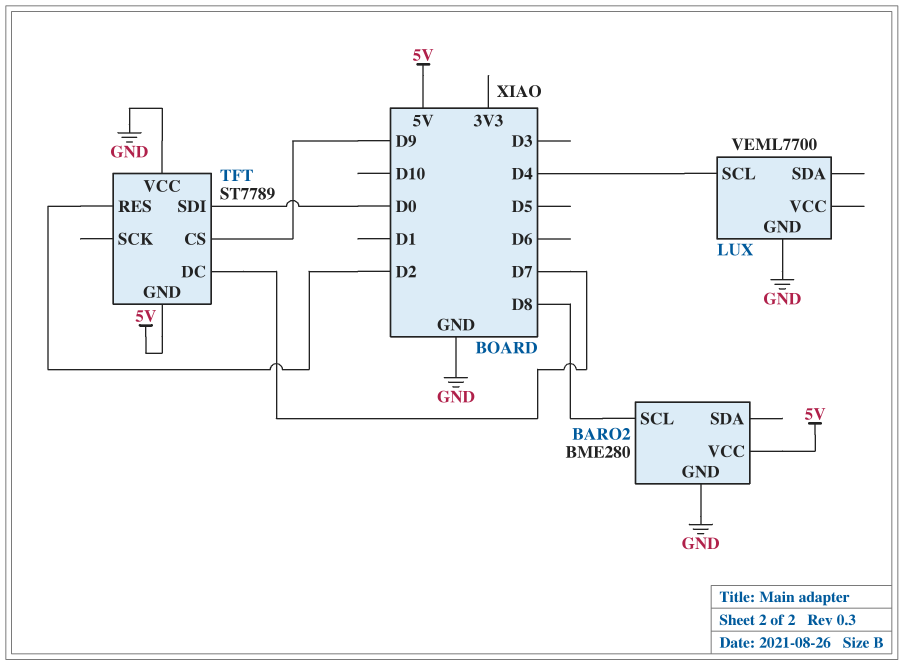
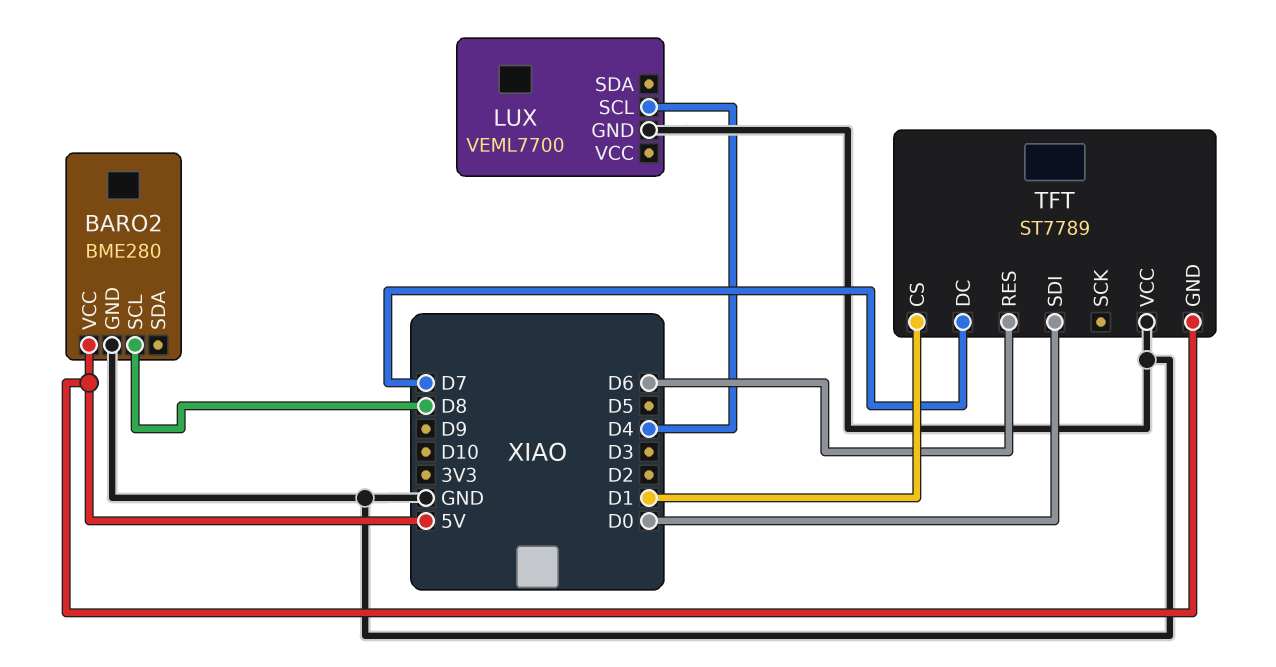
TFT pin CS: D9 -> D1
TFT pin RES: D2 -> D6

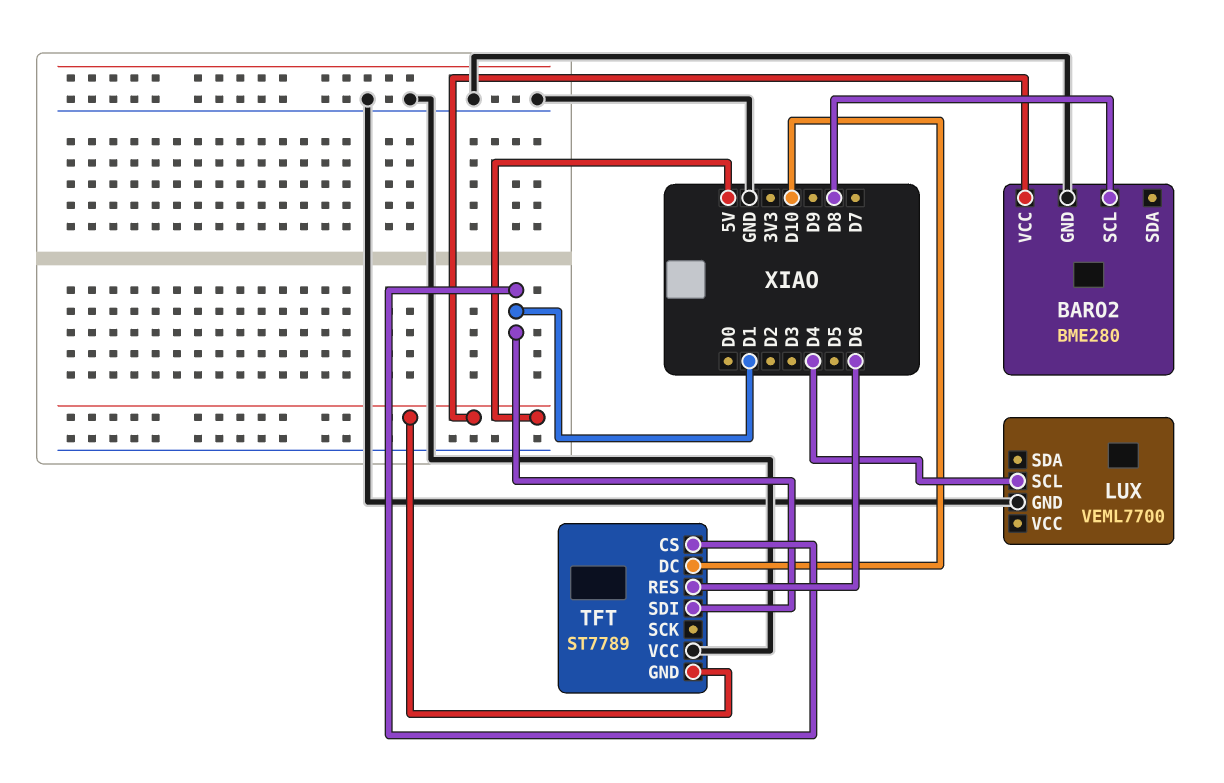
TFT pin DC: D7 -> D10
TFT pin SDI: D0 -> D1

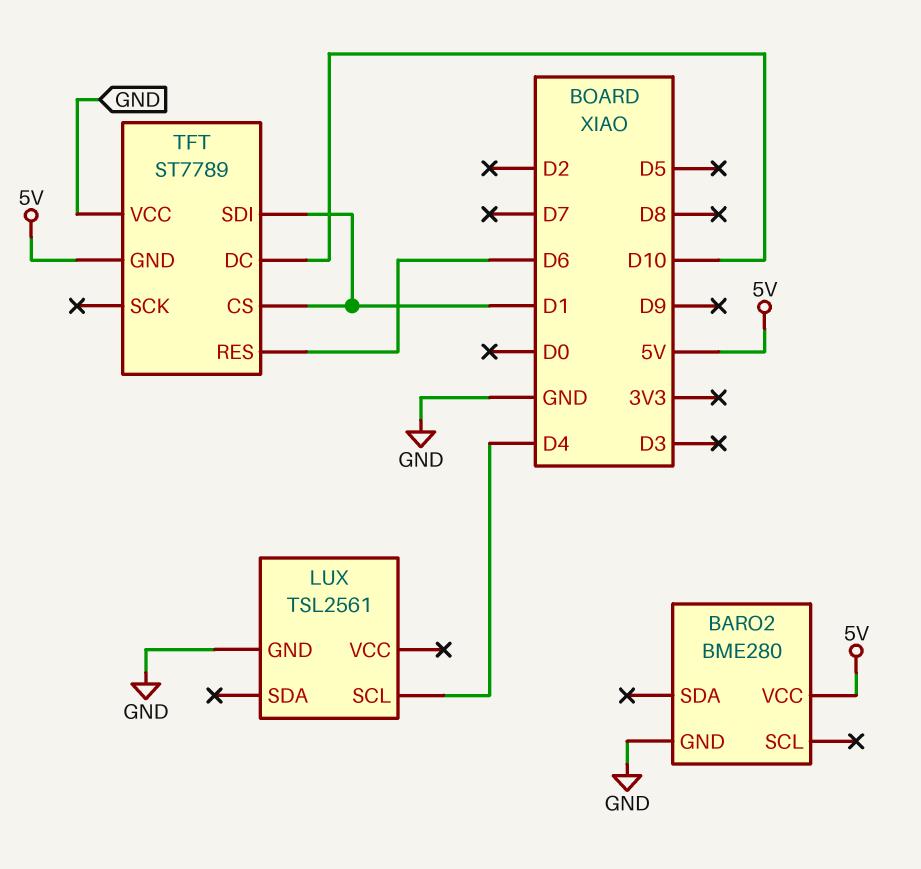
BARO2 pin SCL: D8 -> none
LUX: VEML7700 -> TSL2561

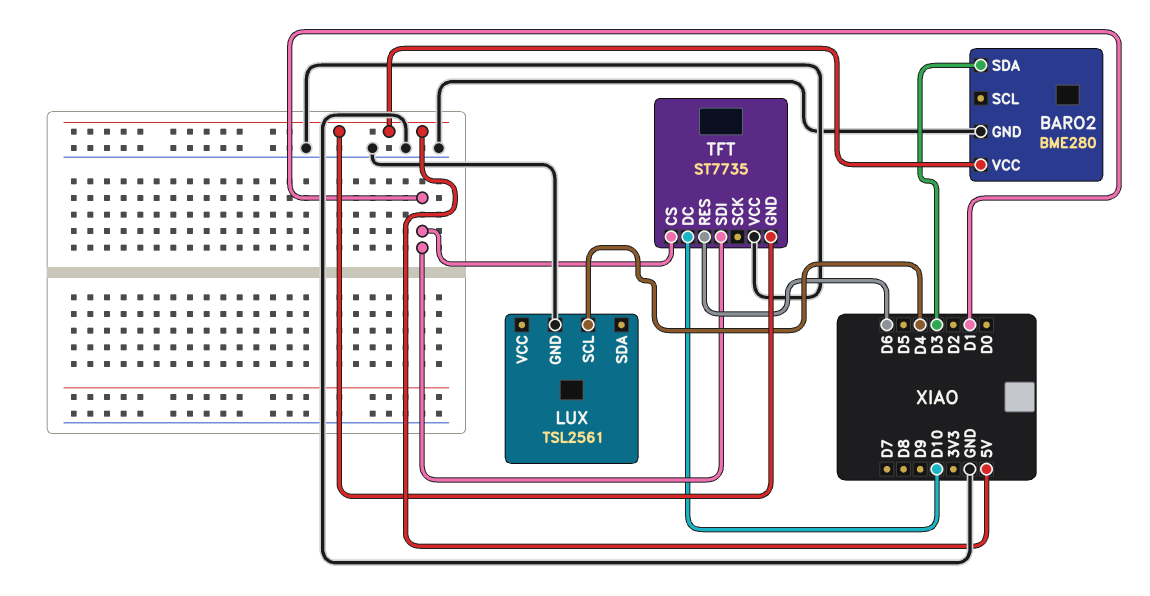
BARO2 pin SDA: none -> D3
TFT: ST7789 -> ST7735

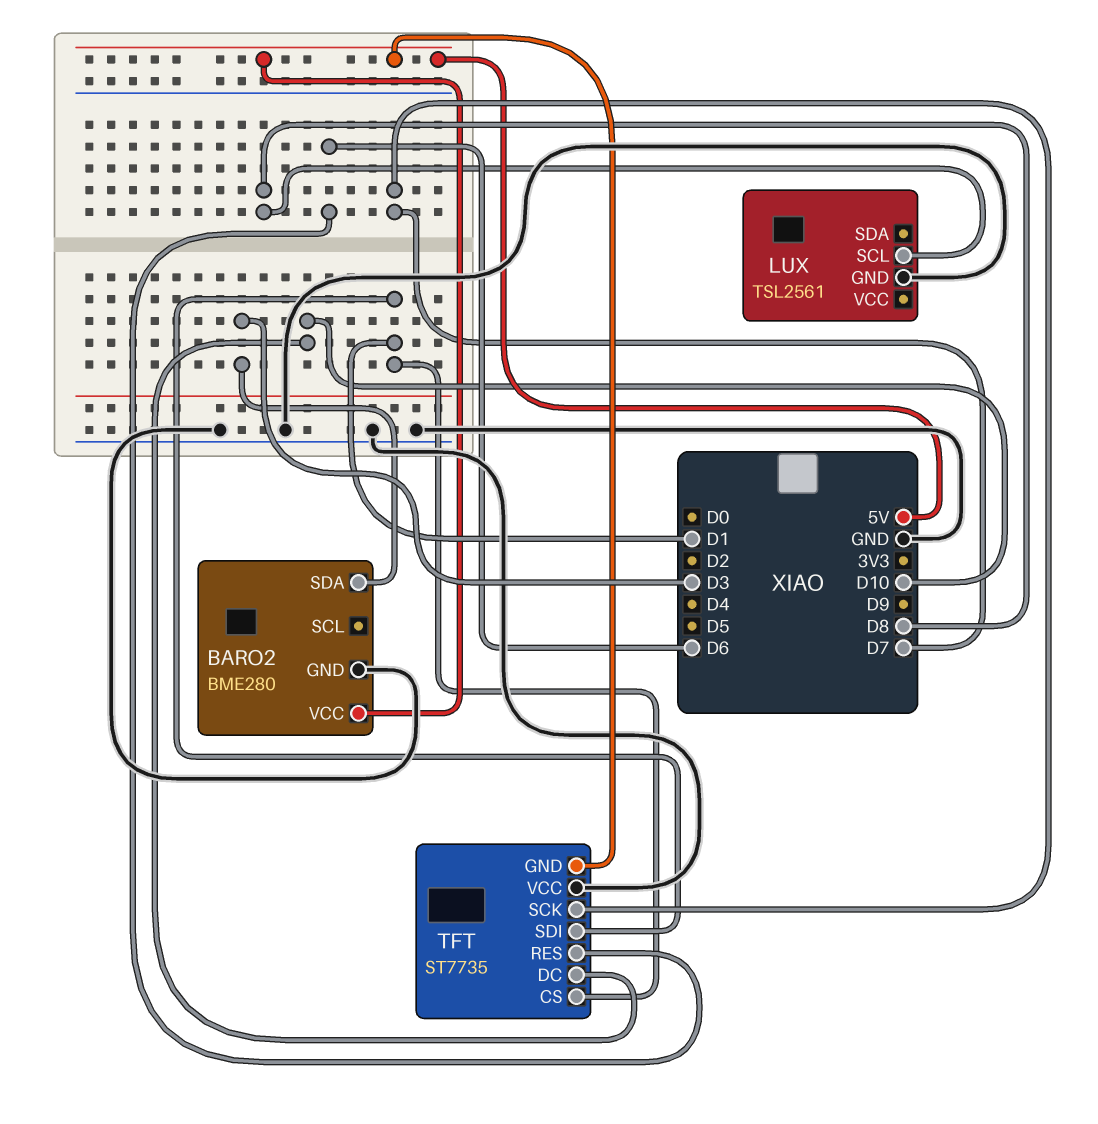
LUX pin SCL: D4 -> D8
TFT pin SCK: none -> D7

